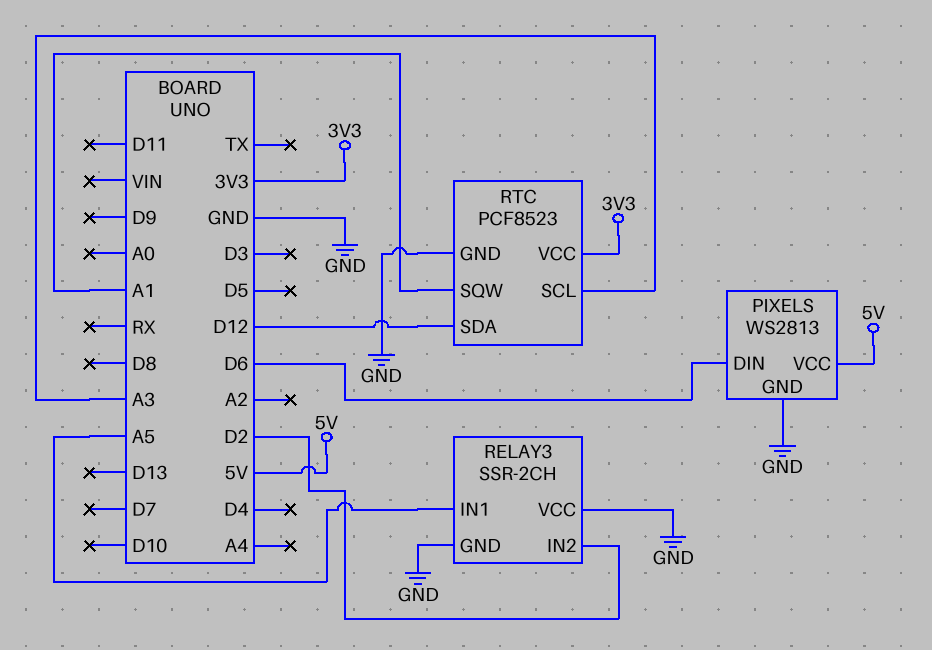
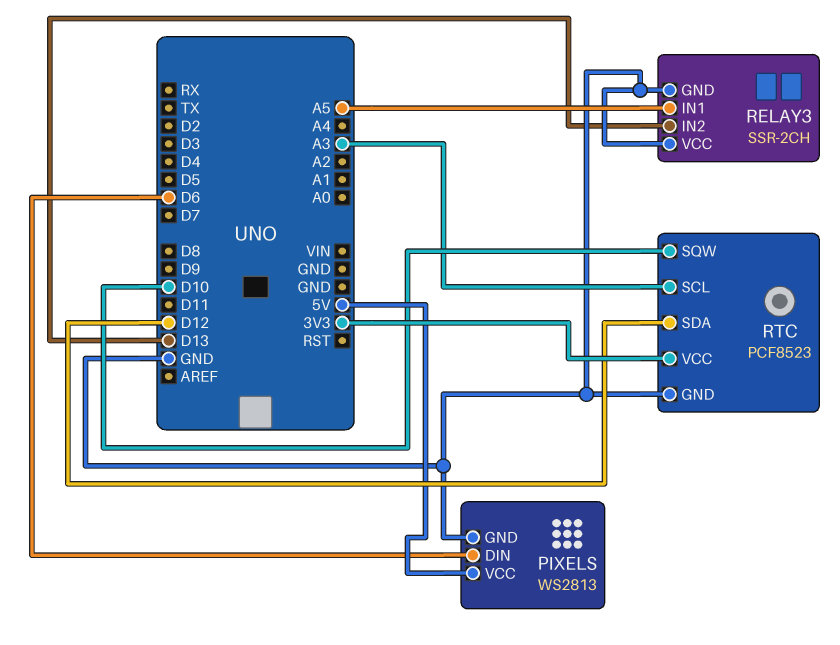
RELAY3 pin IN2: D2 -> D13
RTC pin SQW: A1 -> D10

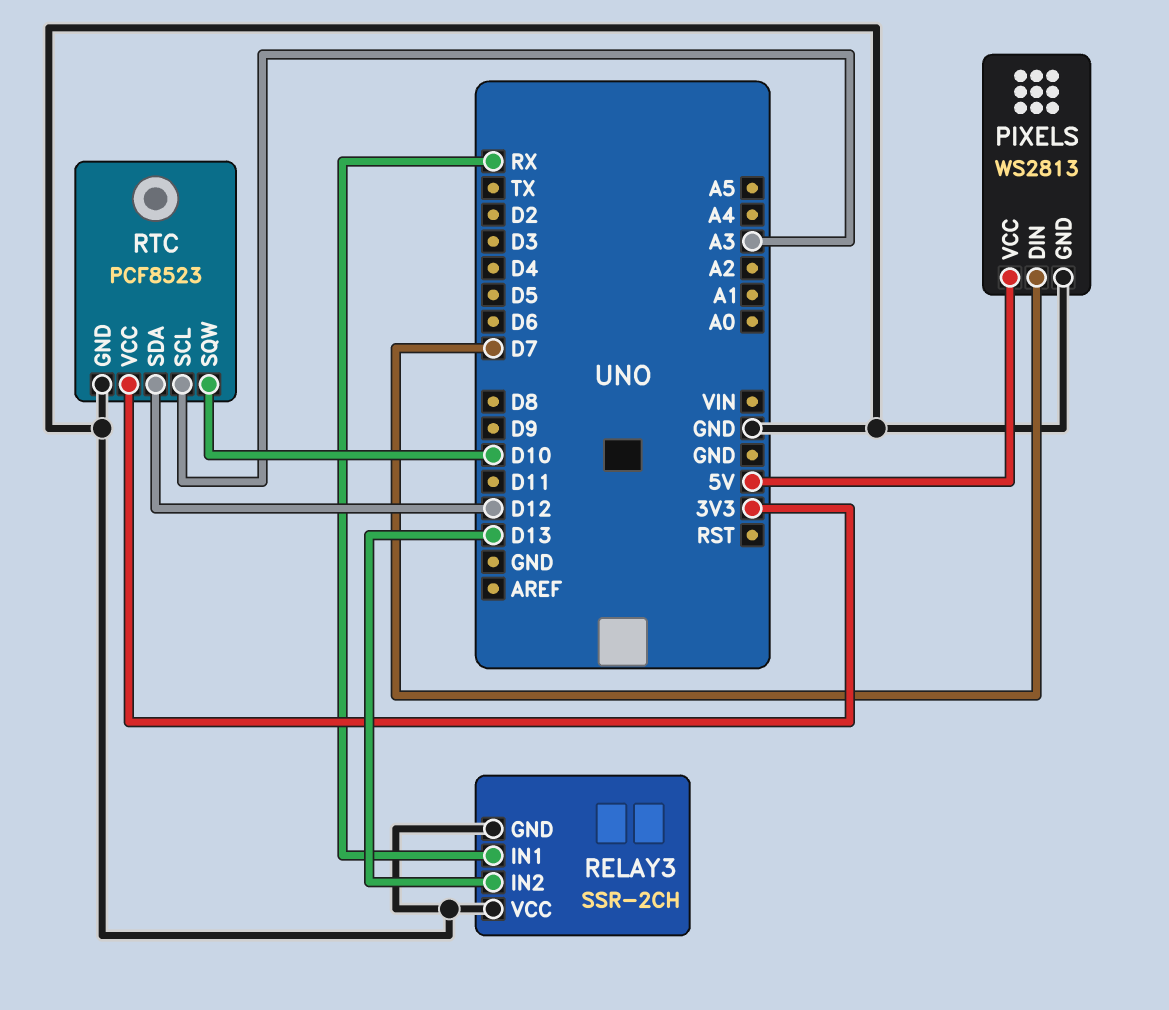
PIXELS pin DIN: D6 -> D7
RELAY3 pin IN1: A5 -> RX

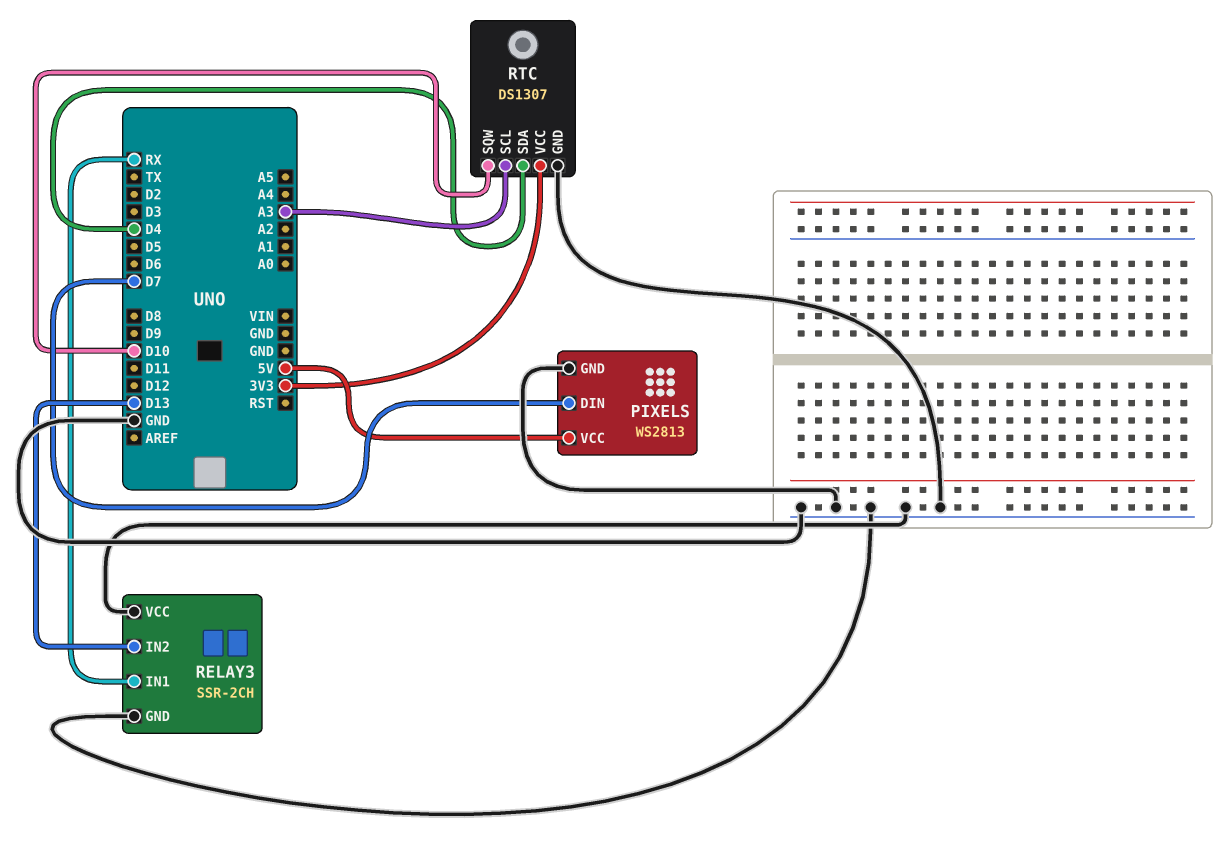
RTC: PCF8523 -> DS1307
RTC pin SDA: D12 -> D4

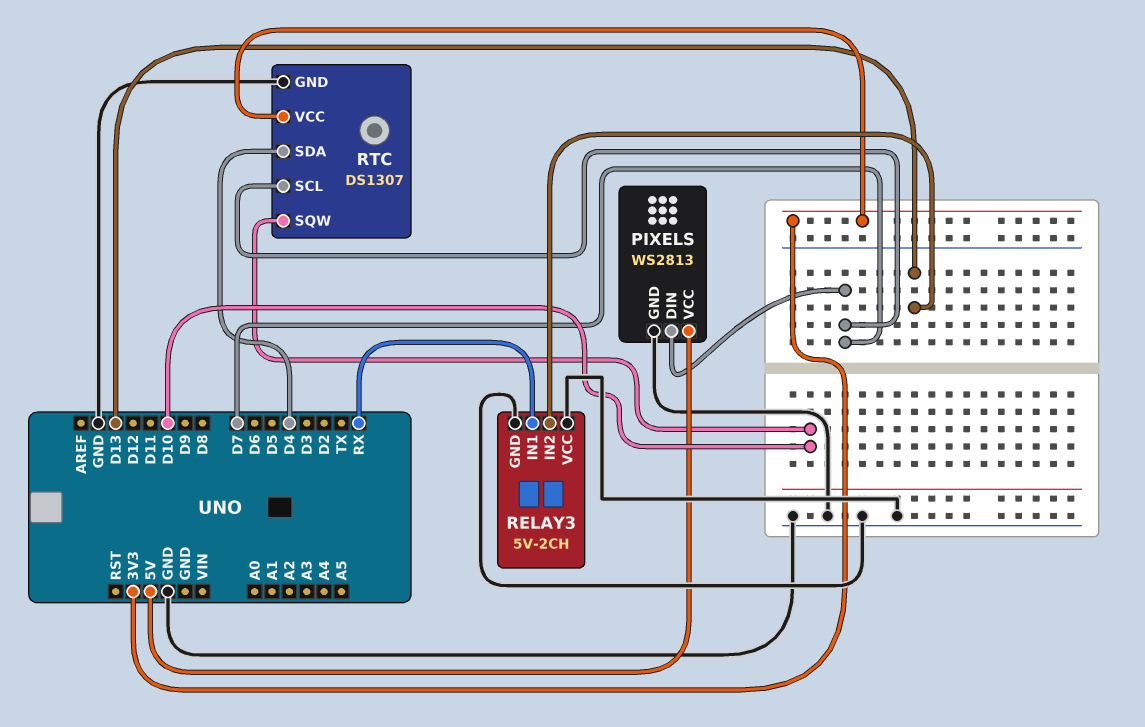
RELAY3: SSR-2CH -> 5V-2CH
RTC pin SCL: A3 -> D7

